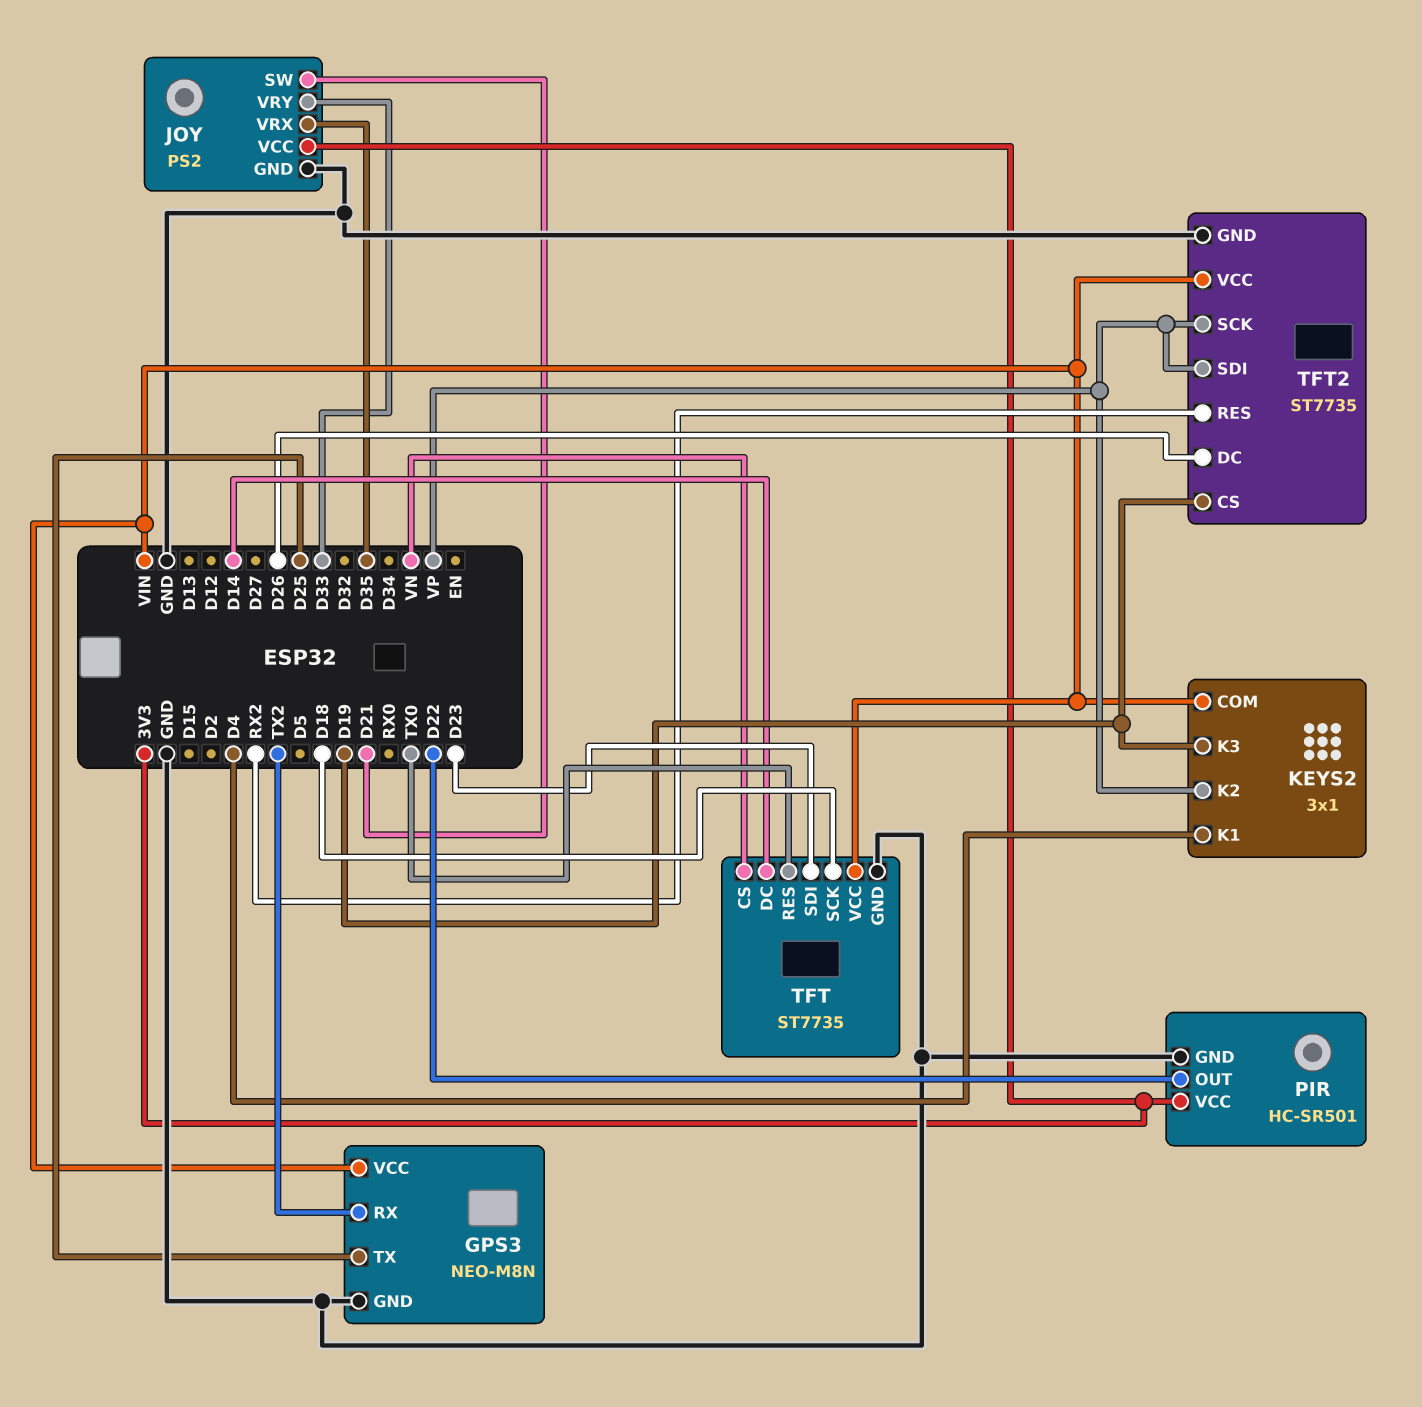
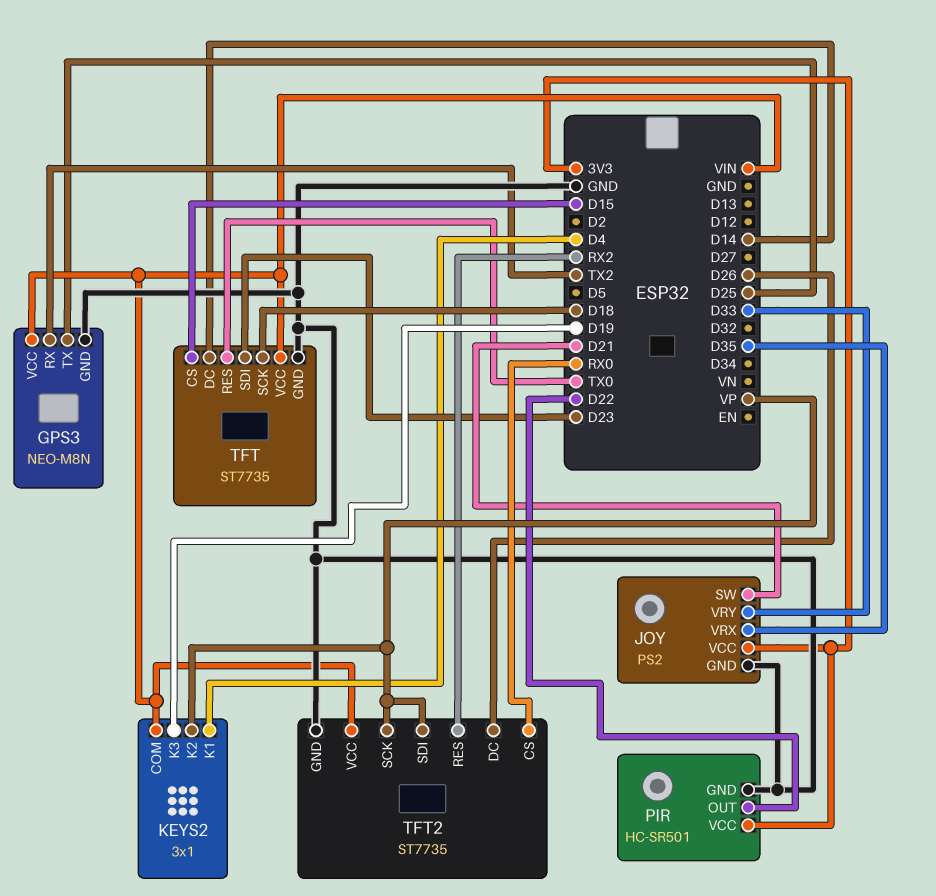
TFT pin CS: VN -> D15
TFT2 pin CS: D19 -> RX0

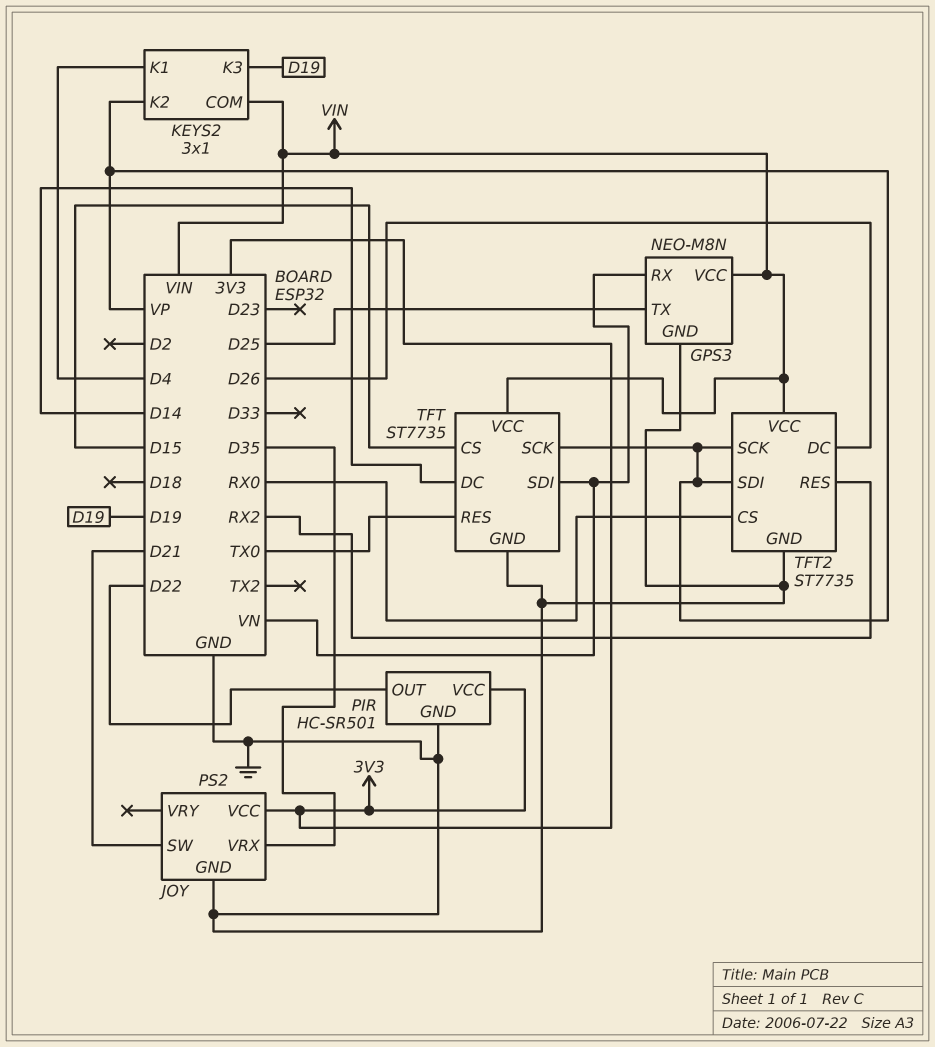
GPS3 pin RX: TX2 -> VN
JOY pin VRY: D33 -> none
TFT pin SCK: D18 -> VP
TFT pin SDI: D23 -> VN

